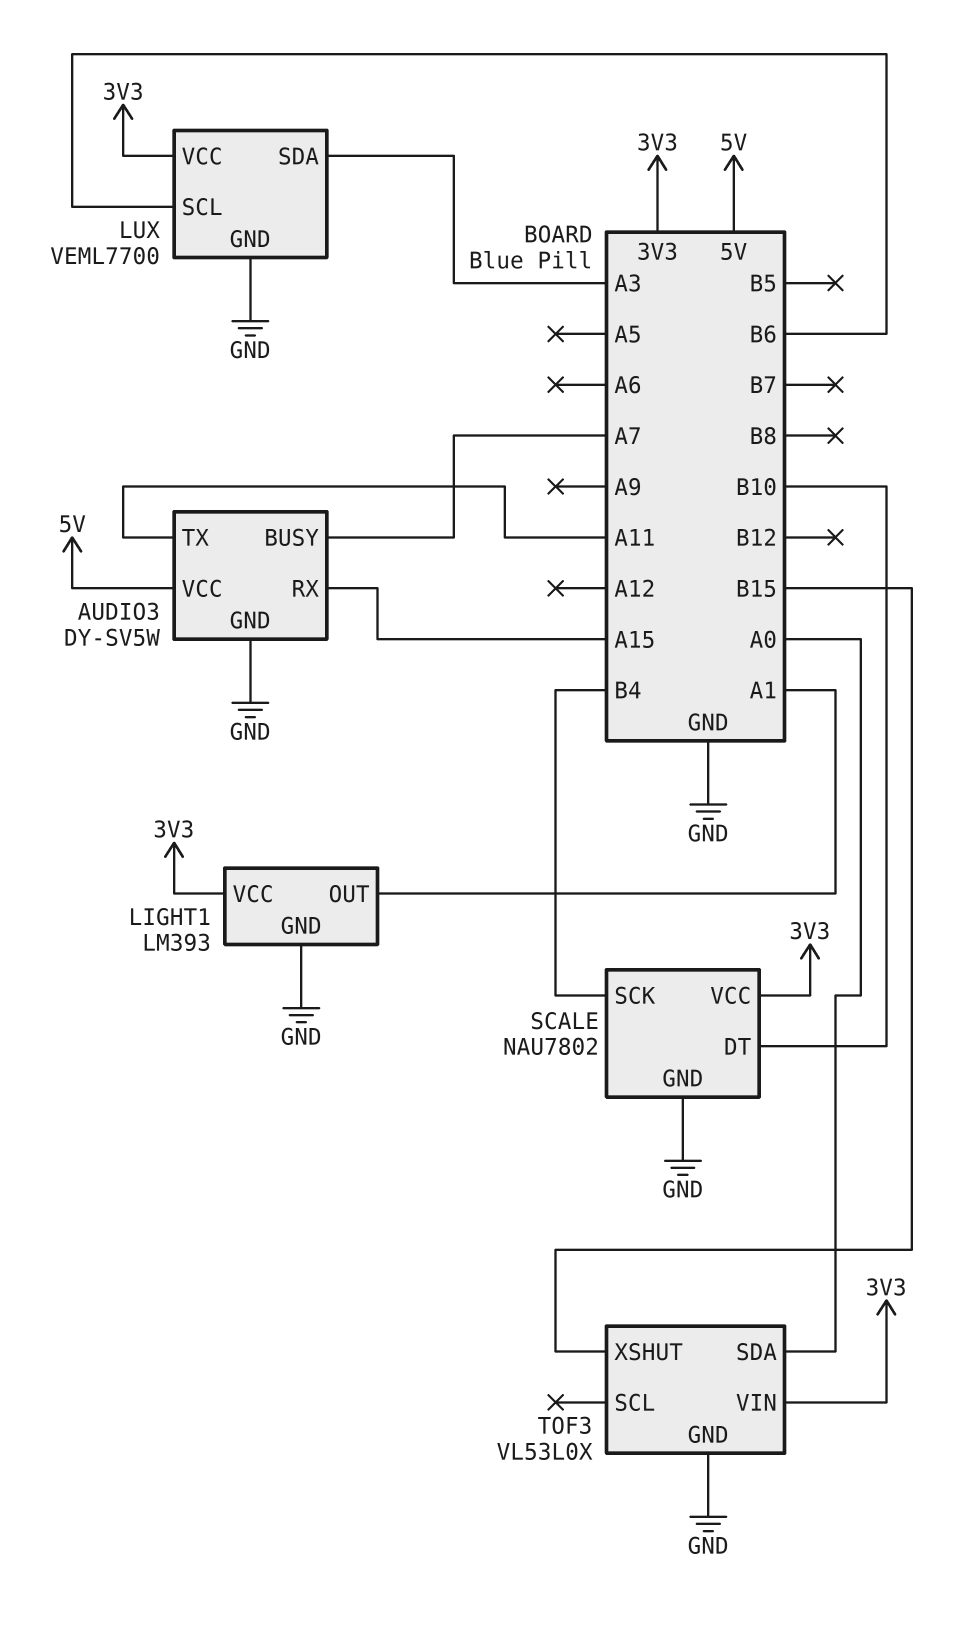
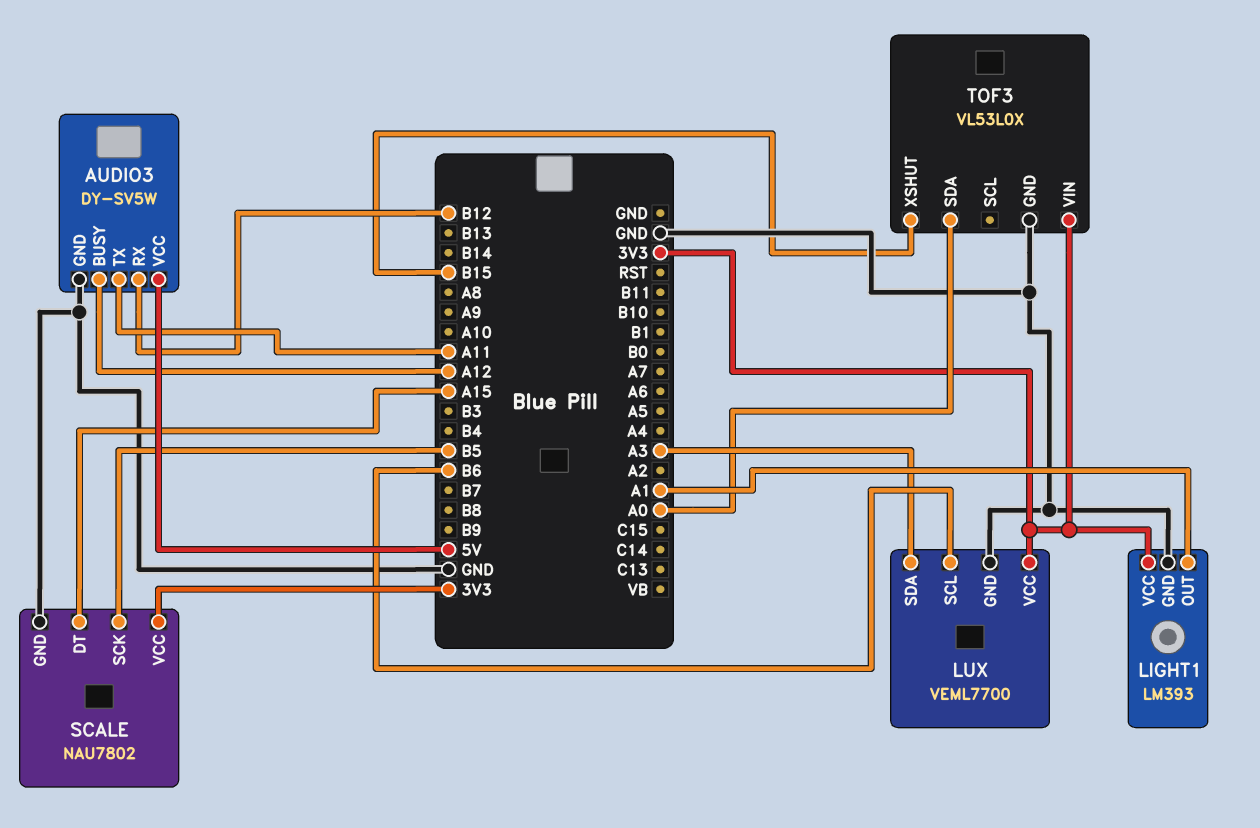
AUDIO3 pin BUSY: A7 -> A12
AUDIO3 pin RX: A15 -> B12
SCALE pin DT: B10 -> A15
SCALE pin SCK: B4 -> B5

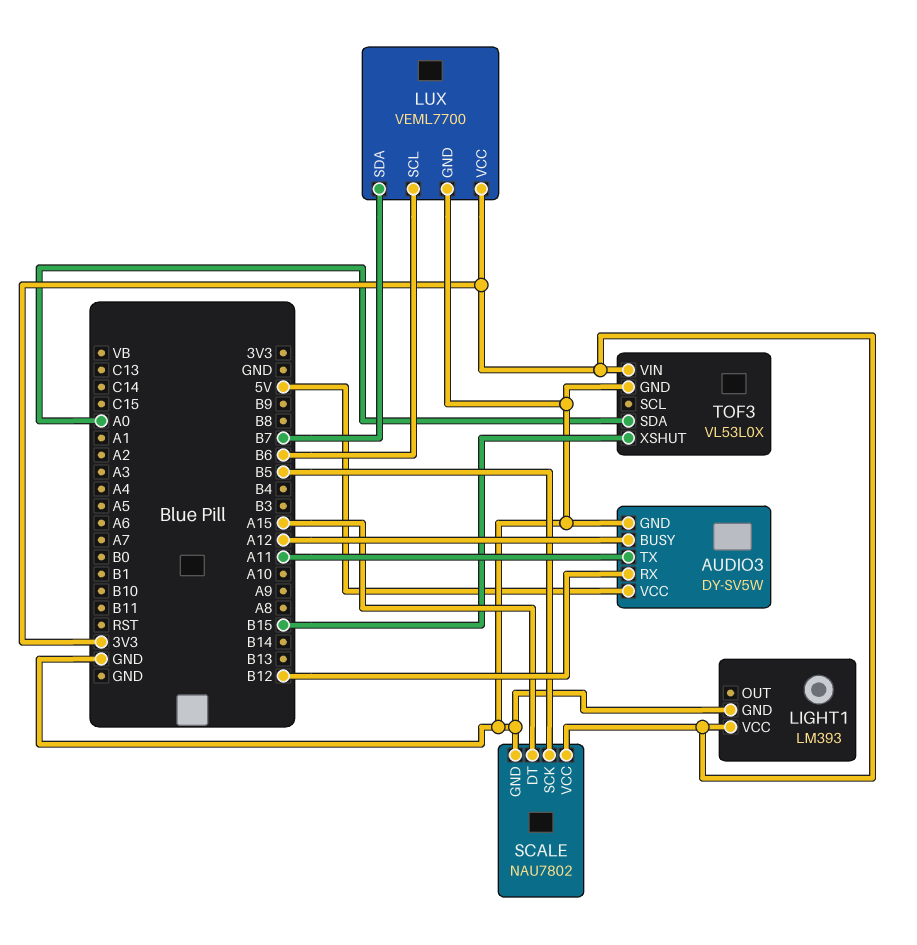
LIGHT1 pin OUT: A1 -> none
LUX pin SDA: A3 -> B7

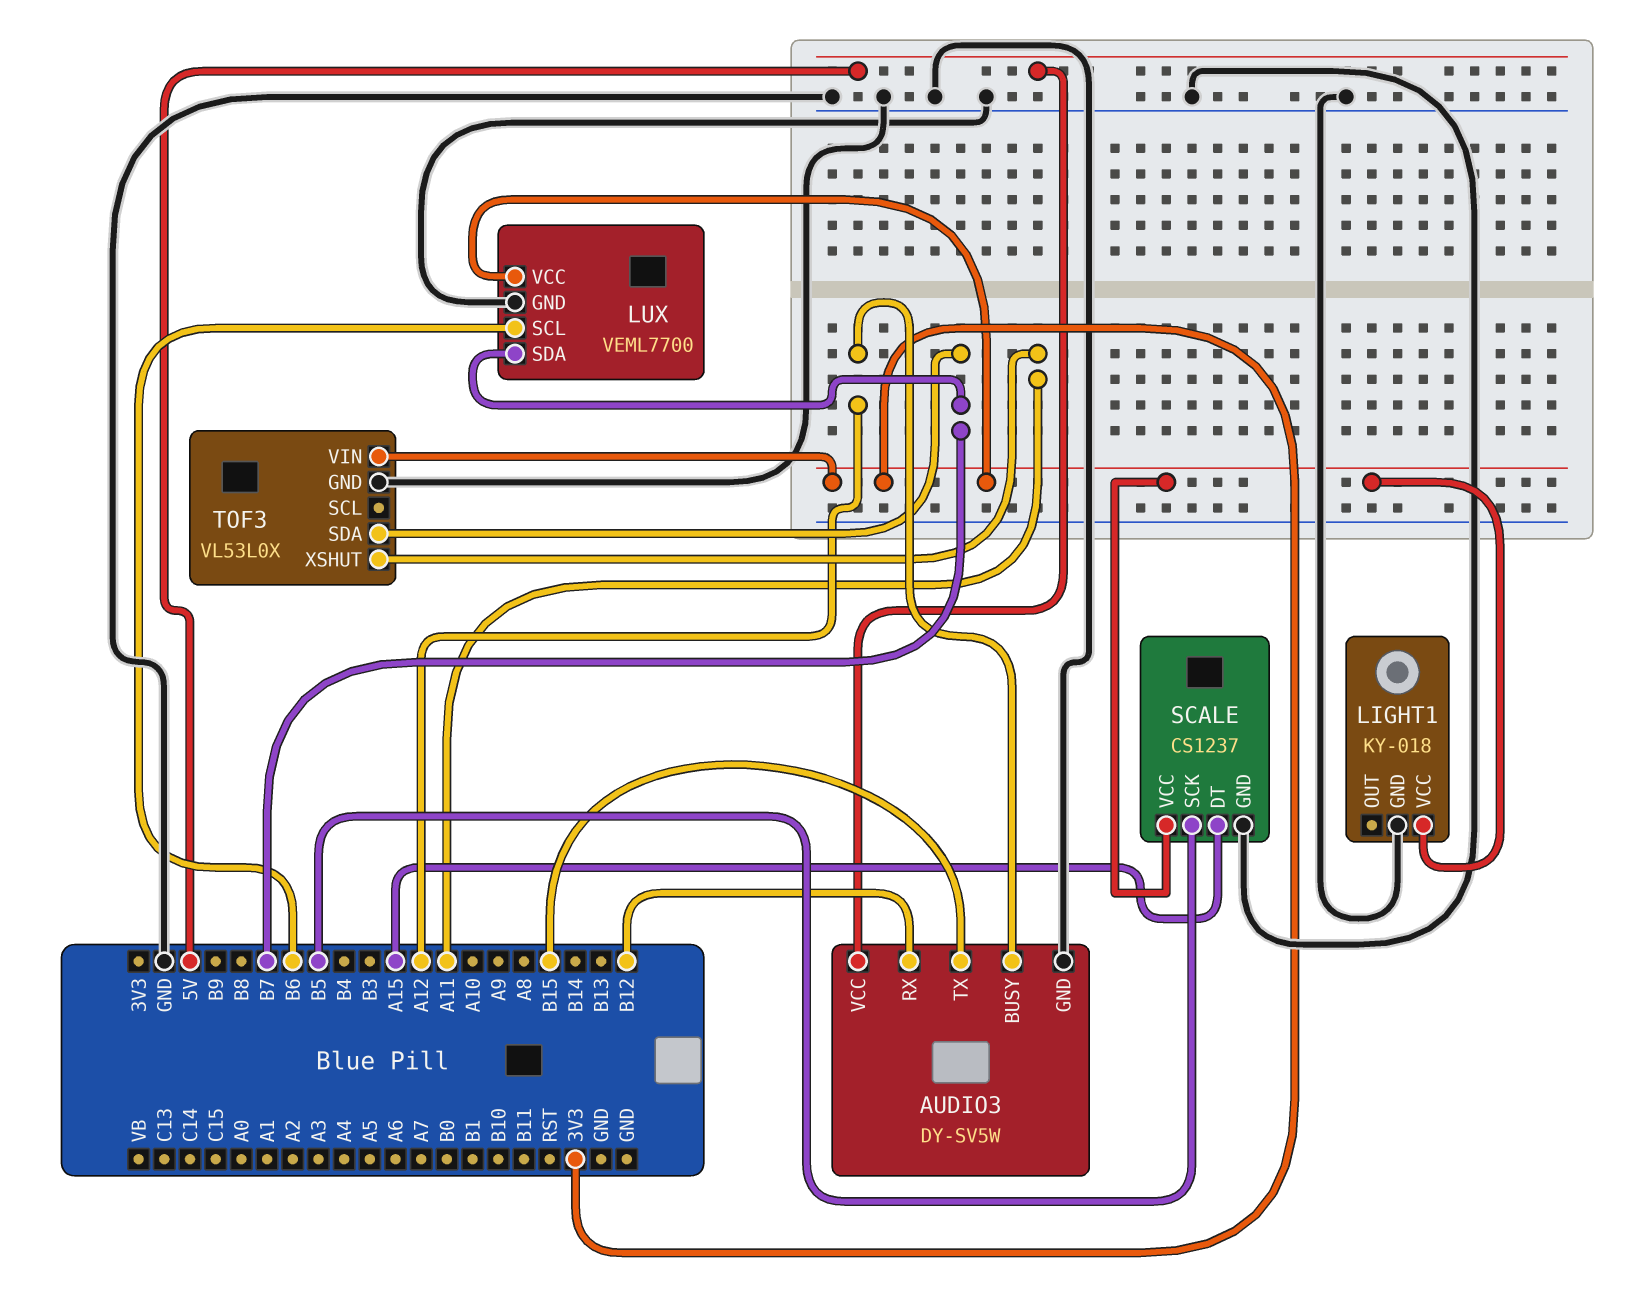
AUDIO3 pin TX: A11 -> B15
LIGHT1: LM393 -> KY-018
SCALE: NAU7802 -> CS1237
TOF3 pin SDA: A0 -> B7
TOF3 pin XSHUT: B15 -> A11

